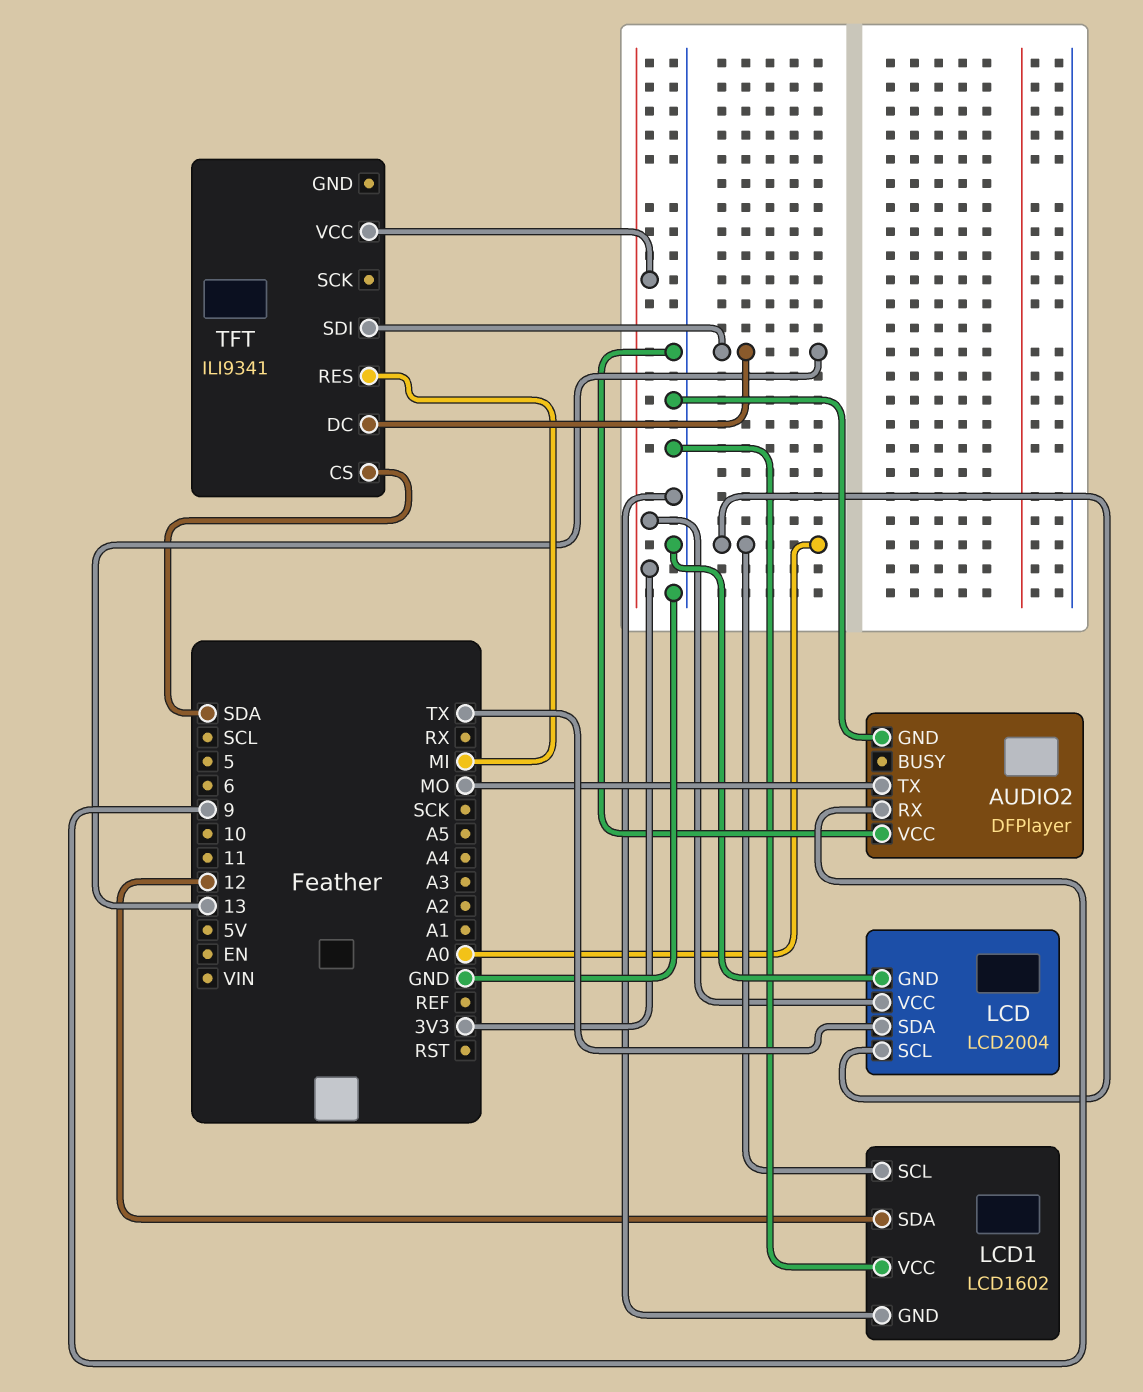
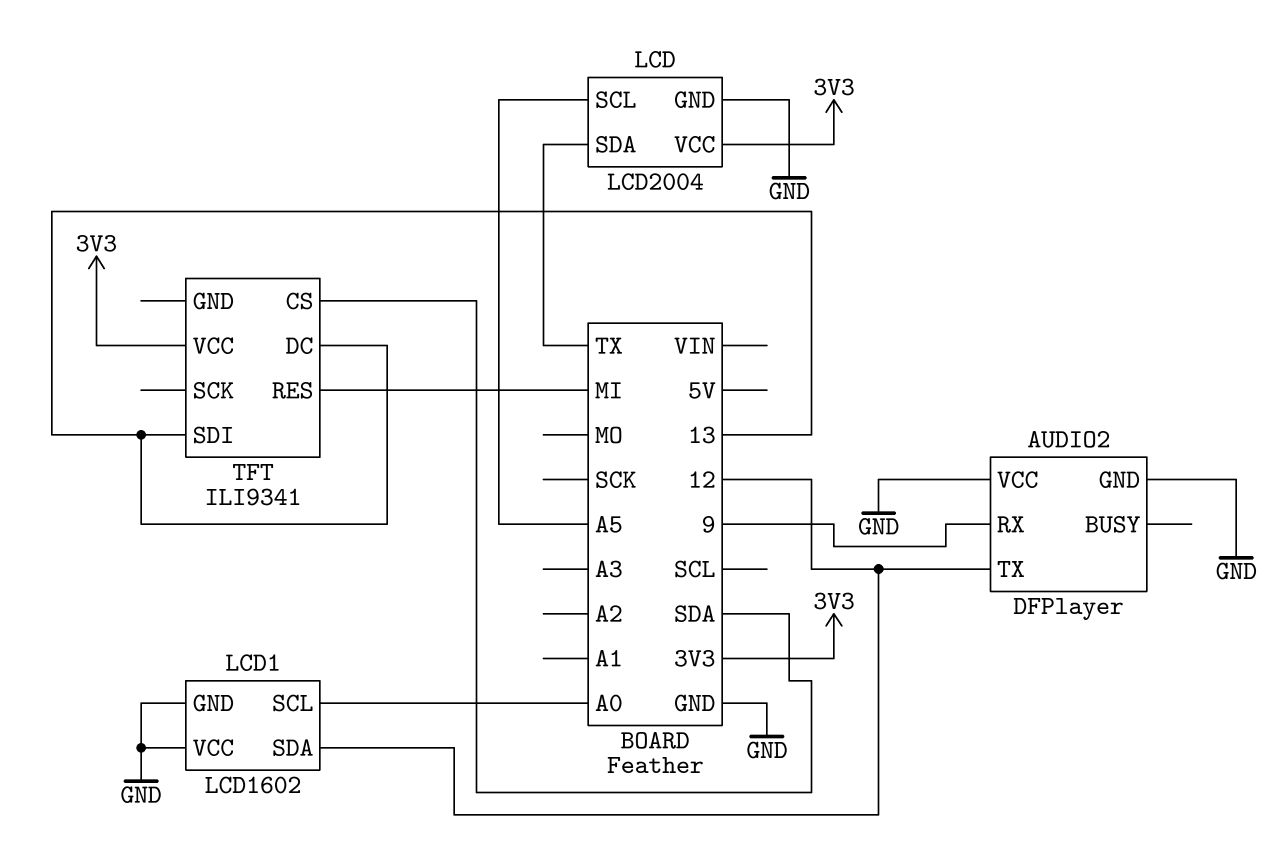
AUDIO2 pin TX: MO -> 12
LCD pin SCL: A0 -> A5

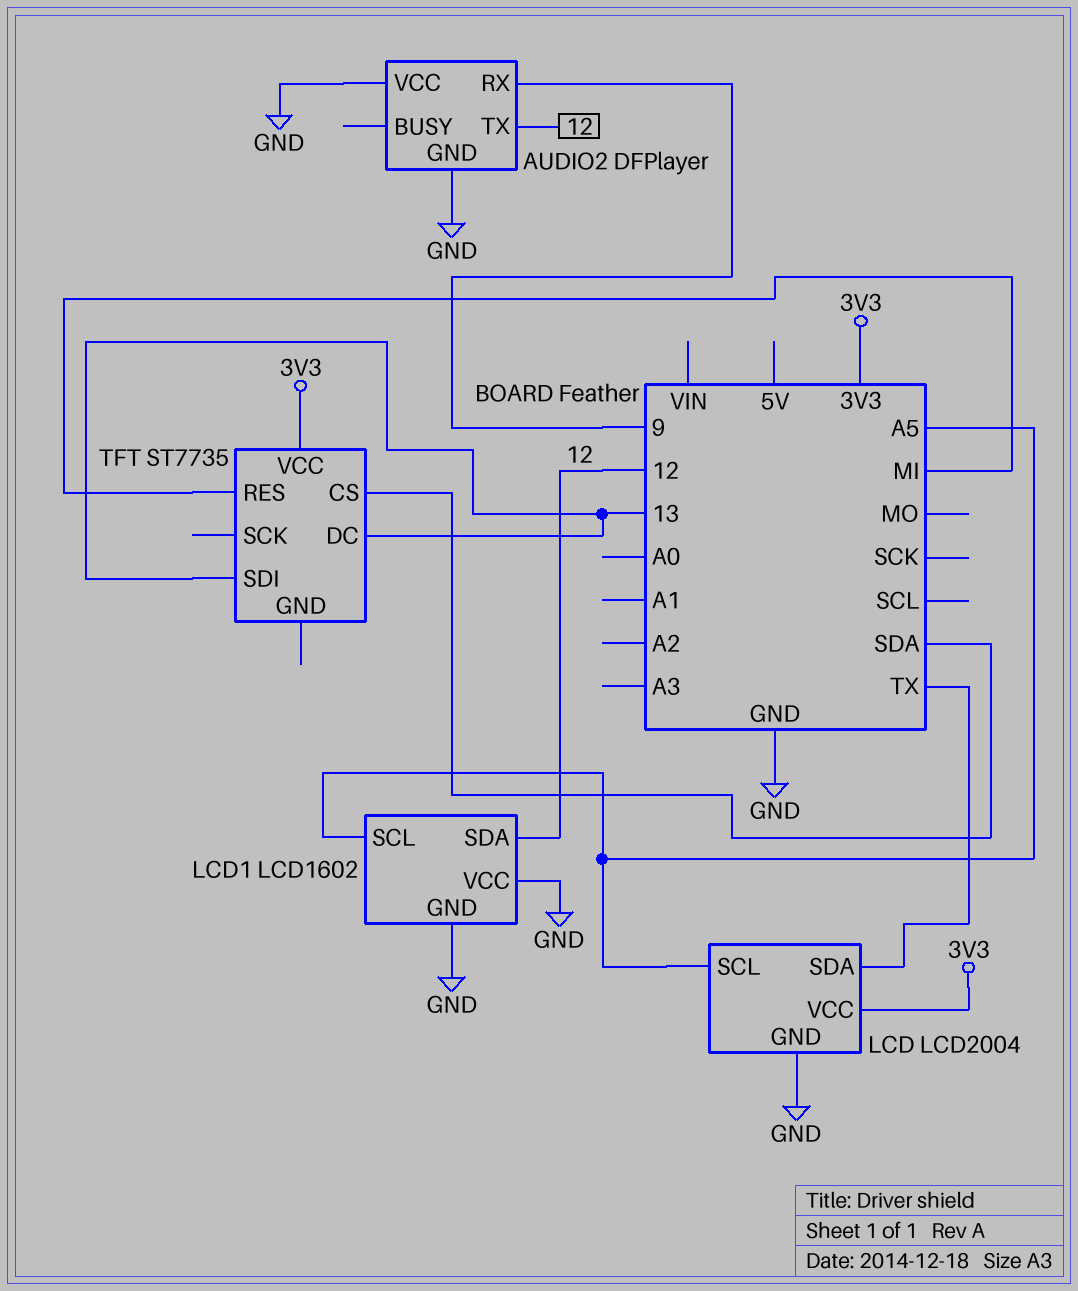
LCD1 pin SCL: A0 -> A5
TFT: ILI9341 -> ST7735

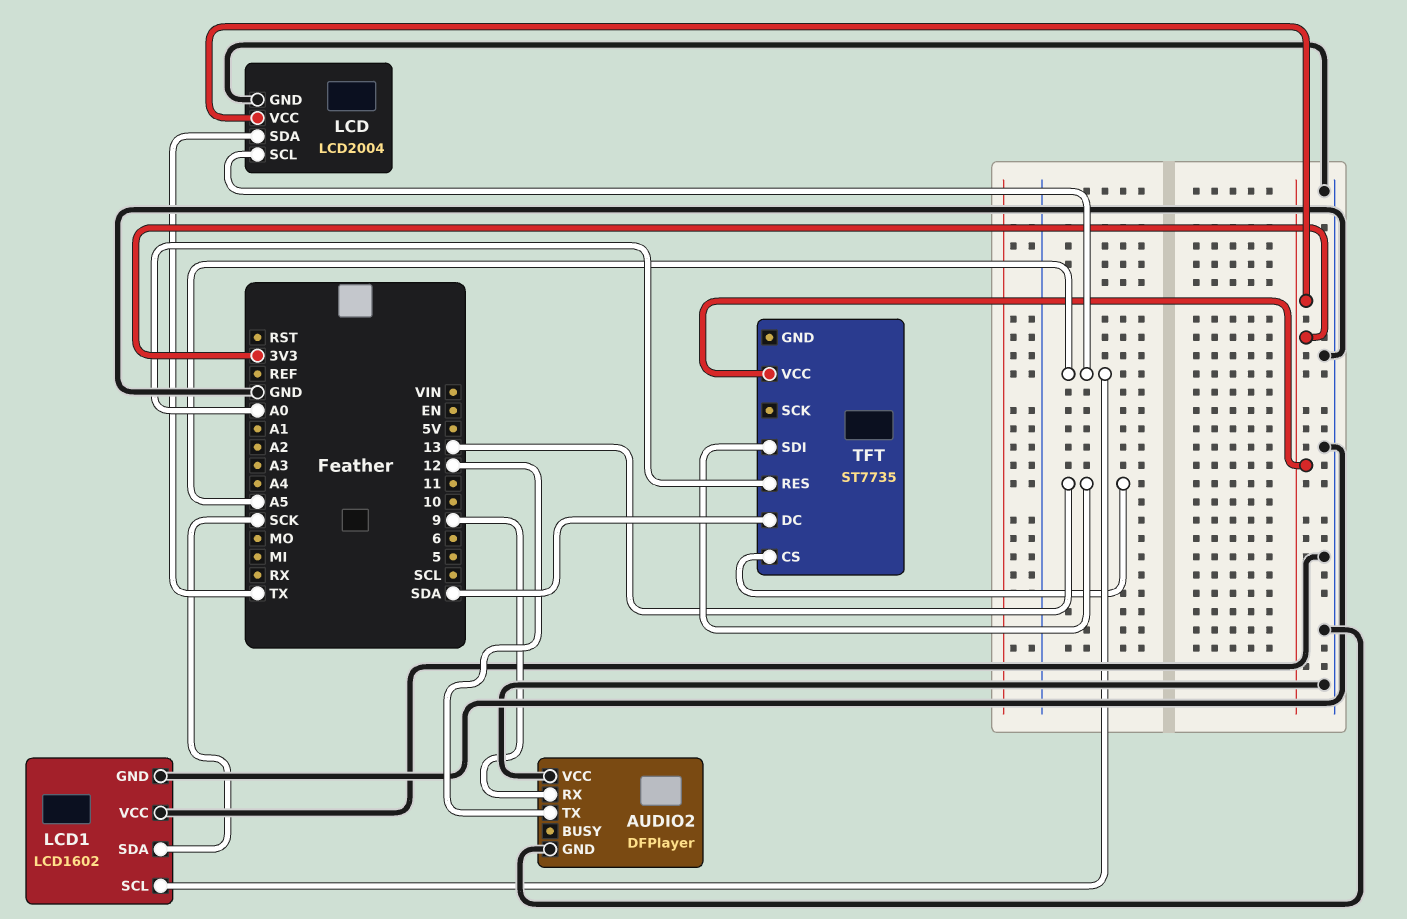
LCD1 pin SDA: 12 -> SCK
TFT pin CS: SDA -> 13
TFT pin DC: 13 -> SDA
TFT pin RES: MI -> A0

